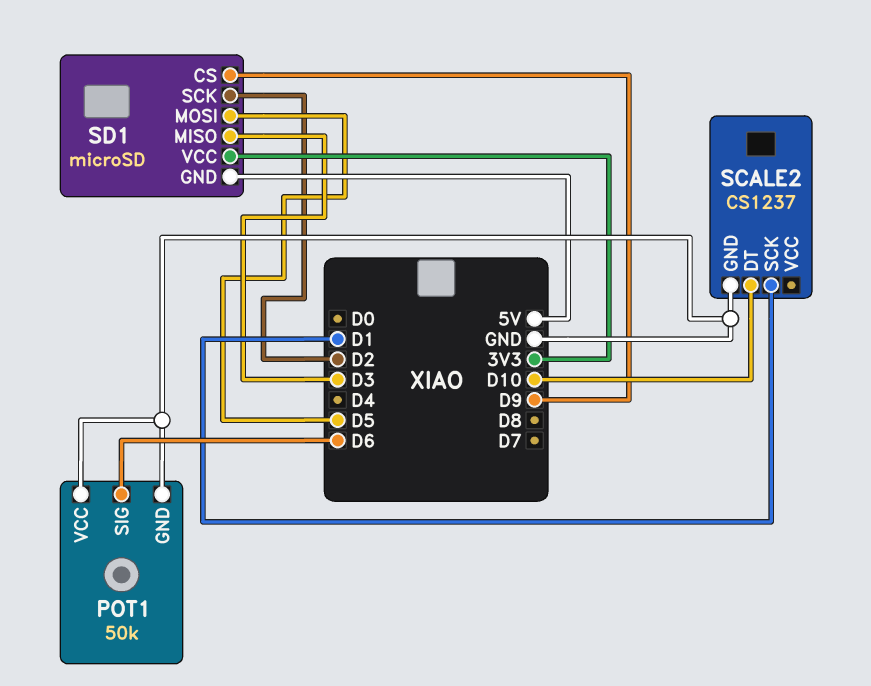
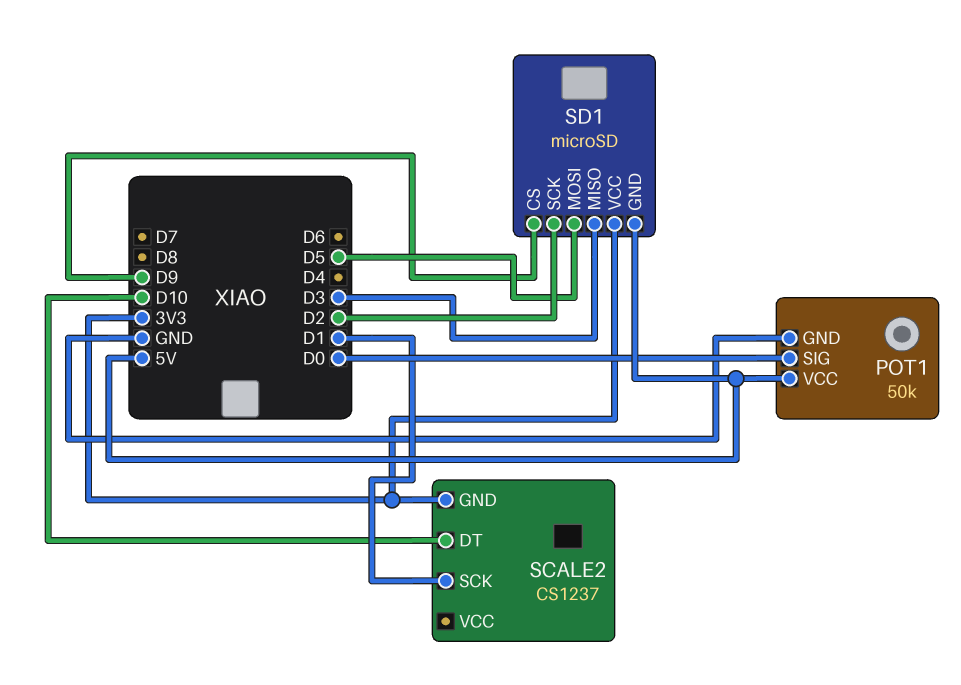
POT1 pin SIG: D6 -> D0
POT1 pin VCC: GND -> 5V
SCALE2 pin GND: GND -> 3V3

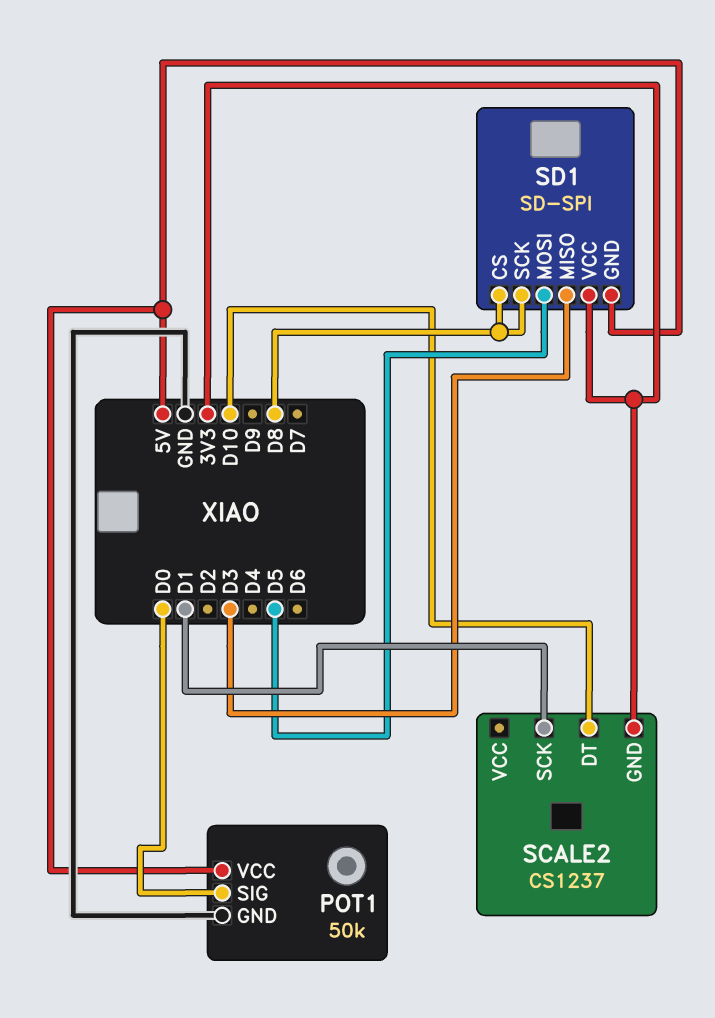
SD1: microSD -> SD-SPI
SD1 pin CS: D9 -> D8
SD1 pin SCK: D2 -> D8

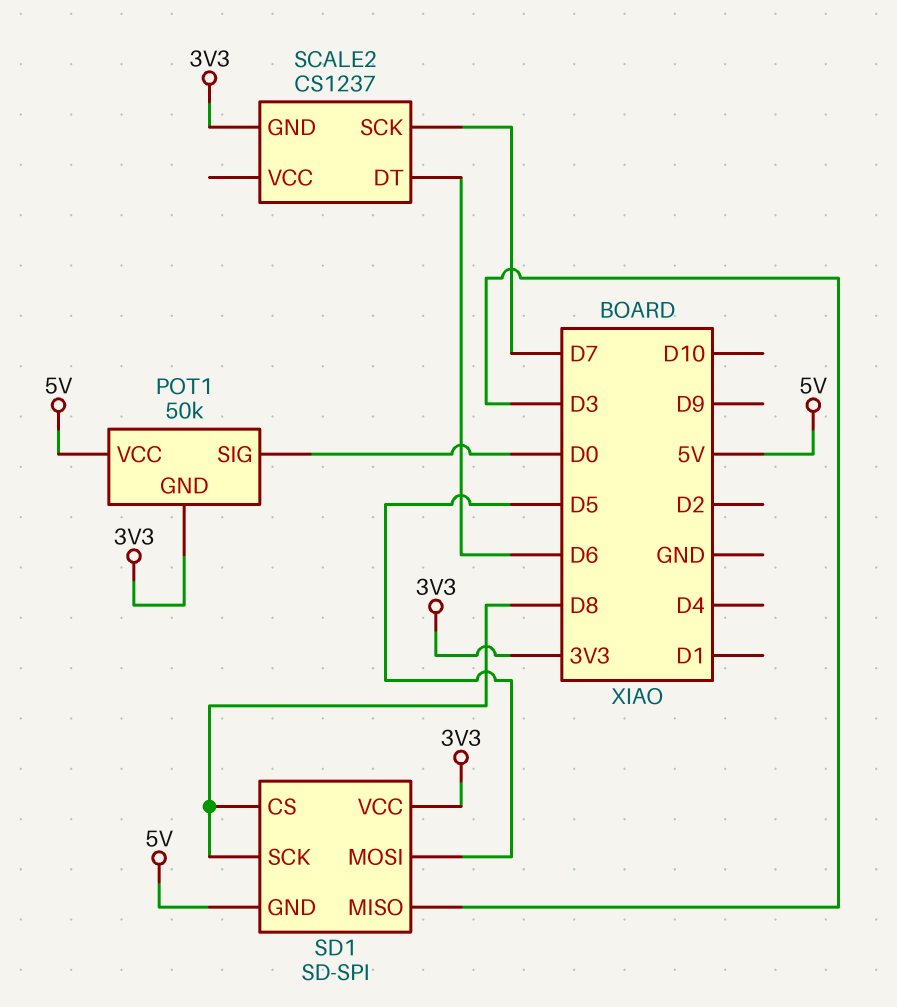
POT1 pin GND: GND -> 3V3
SCALE2 pin DT: D10 -> D6
SCALE2 pin SCK: D1 -> D7

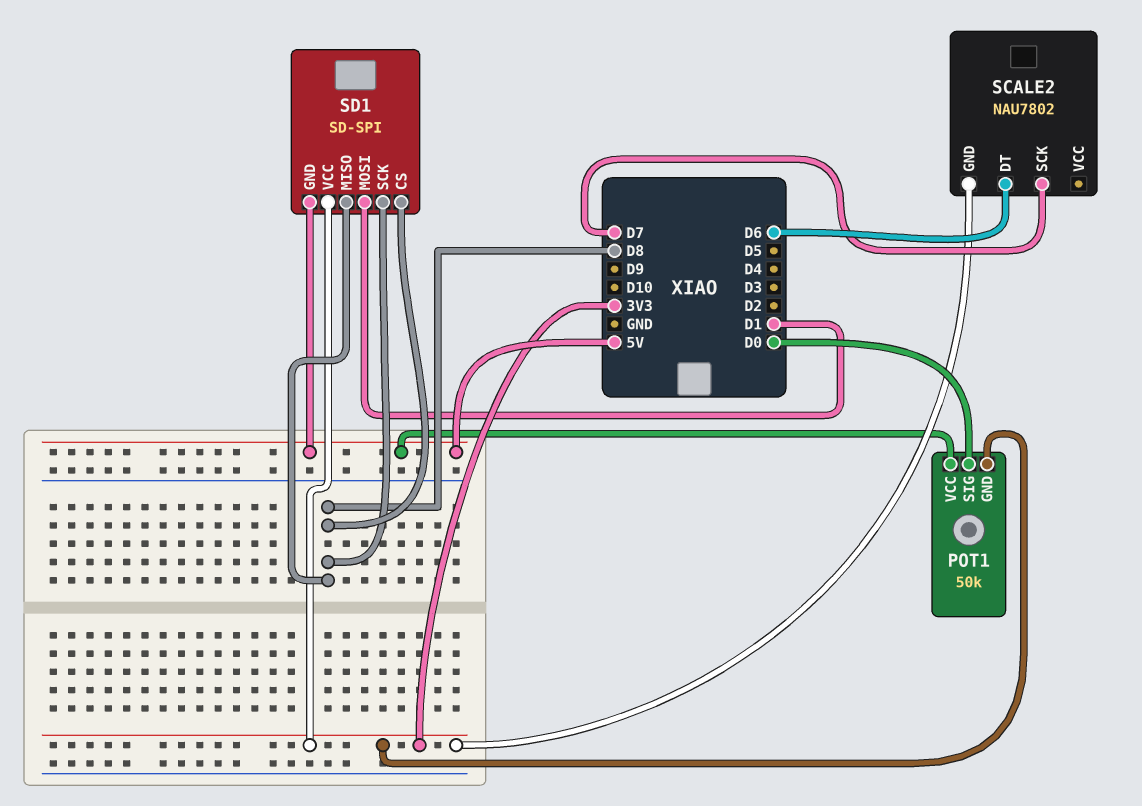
SCALE2: CS1237 -> NAU7802
SD1 pin MISO: D3 -> D8
SD1 pin MOSI: D5 -> D1

